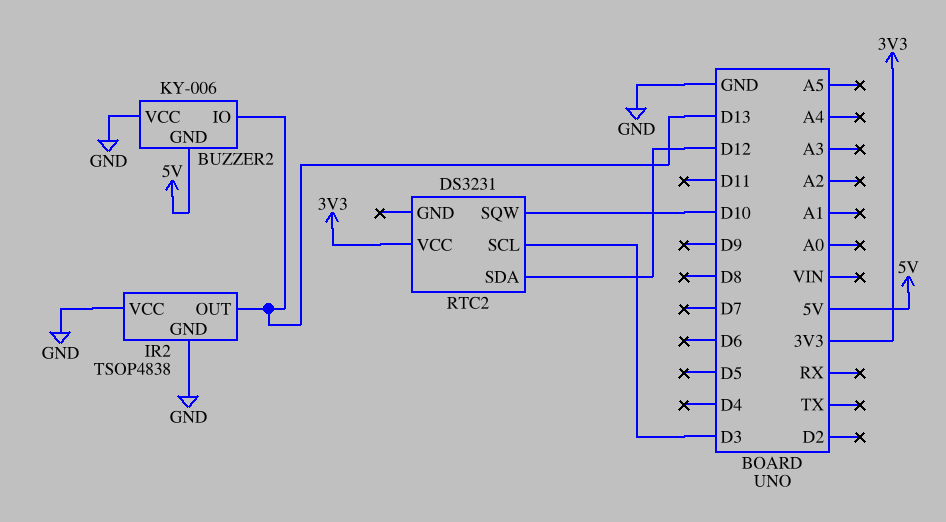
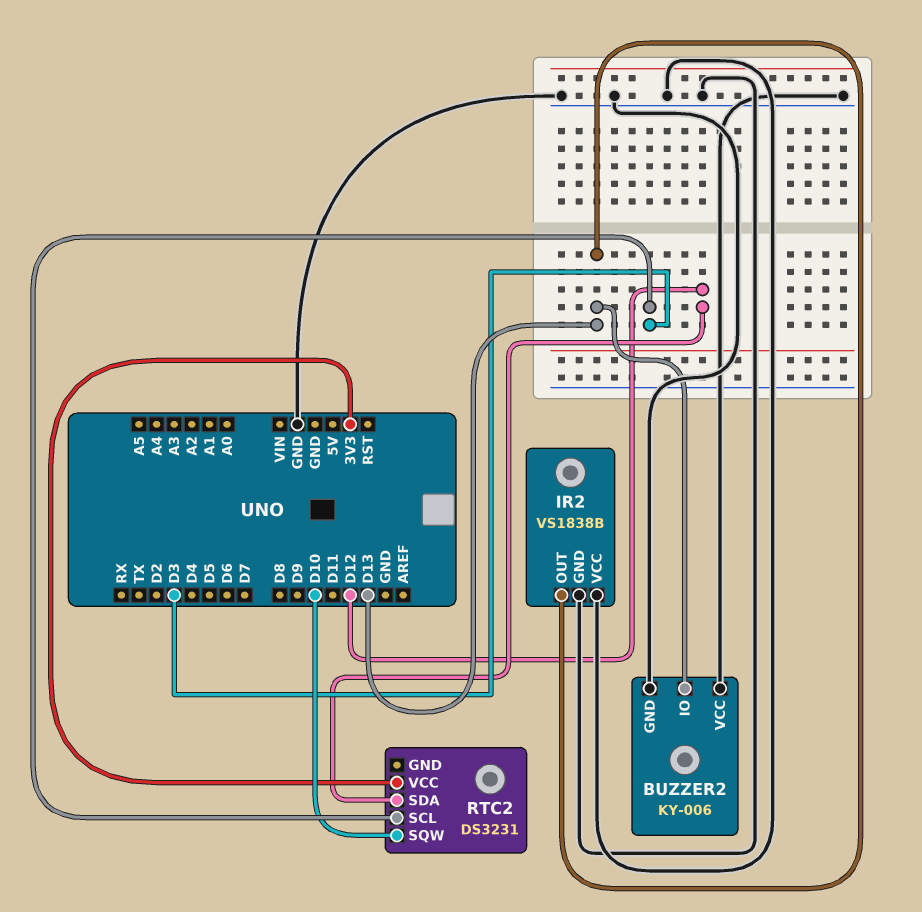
BUZZER2 pin GND: 5V -> GND
IR2: TSOP4838 -> VS1838B

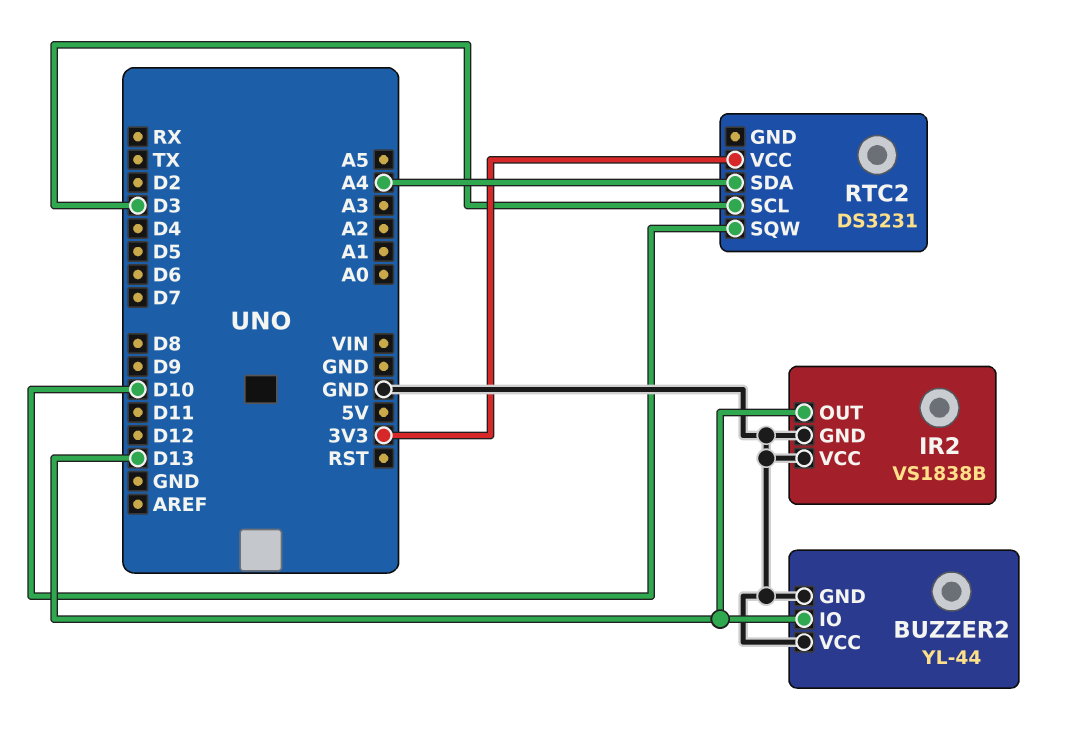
BUZZER2: KY-006 -> YL-44
RTC2 pin SDA: D12 -> A4

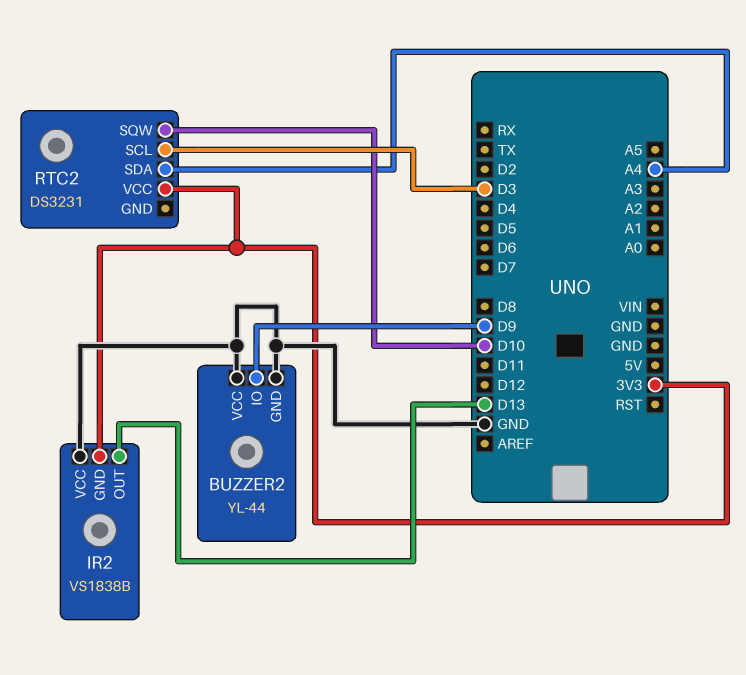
BUZZER2 pin IO: D13 -> D9
IR2 pin GND: GND -> 3V3

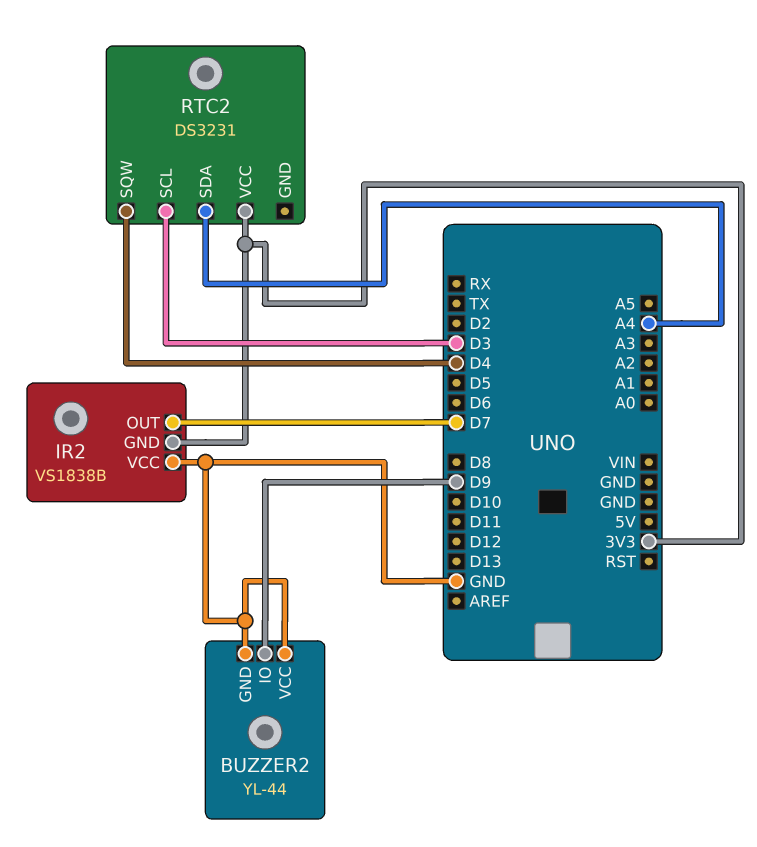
IR2 pin OUT: D13 -> D7
RTC2 pin SQW: D10 -> D4

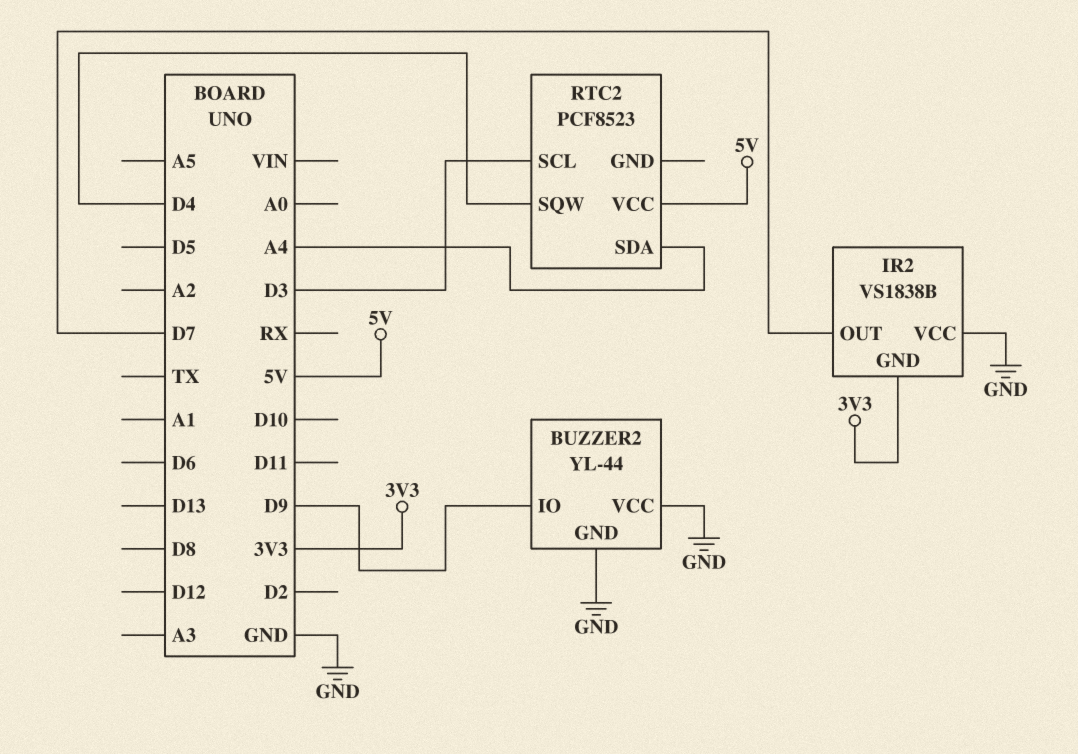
RTC2: DS3231 -> PCF8523
RTC2 pin VCC: 3V3 -> 5V

